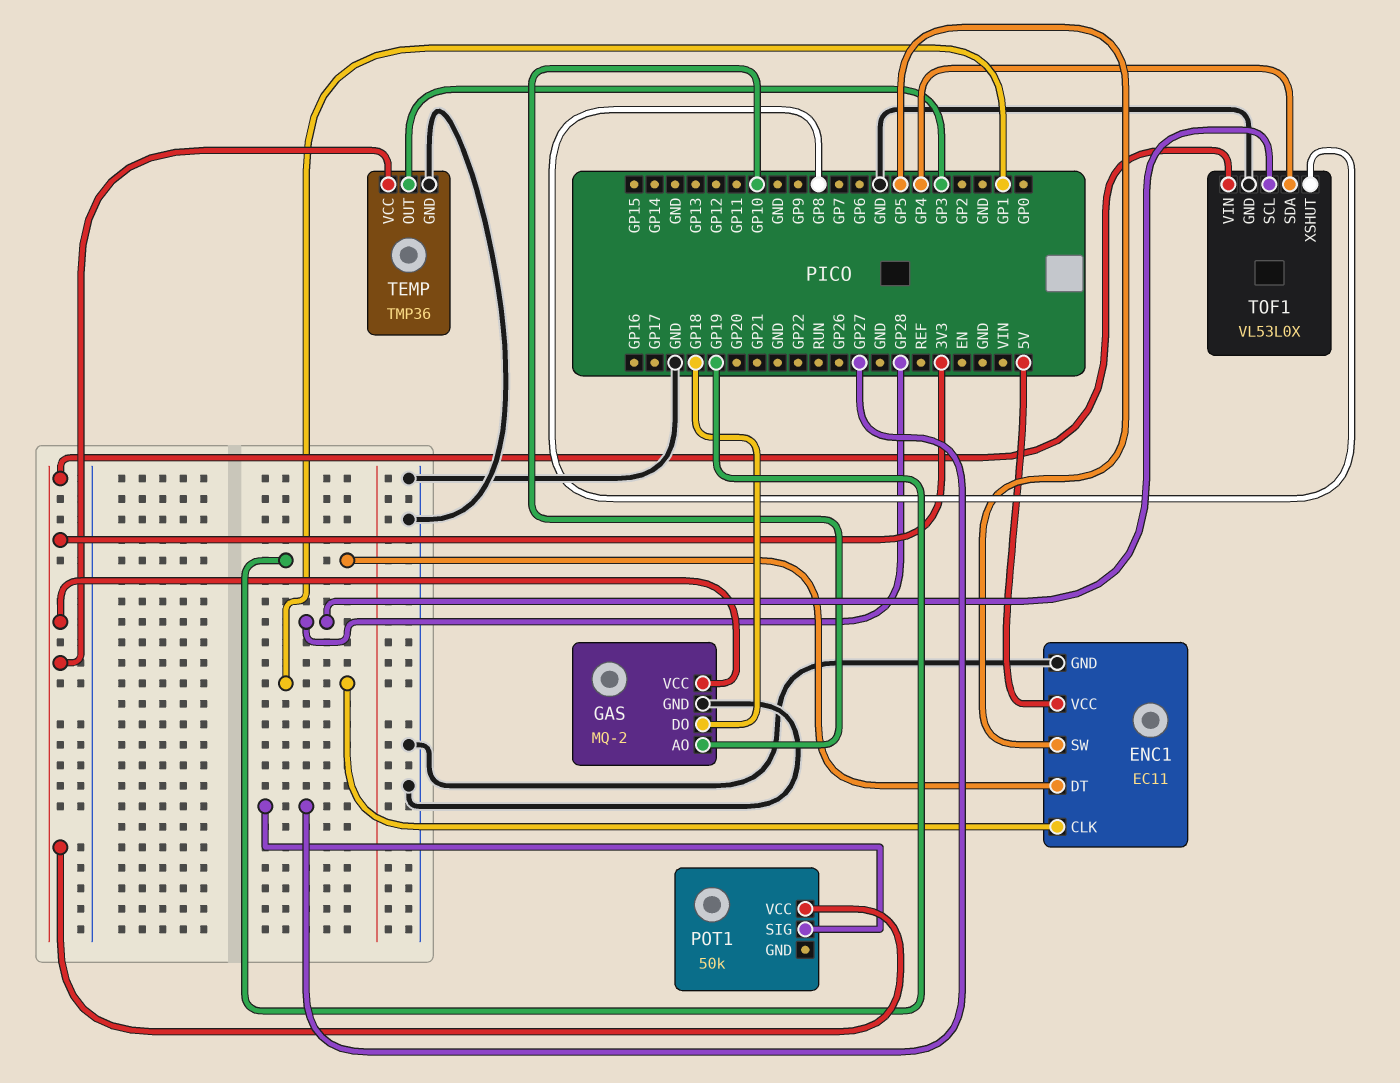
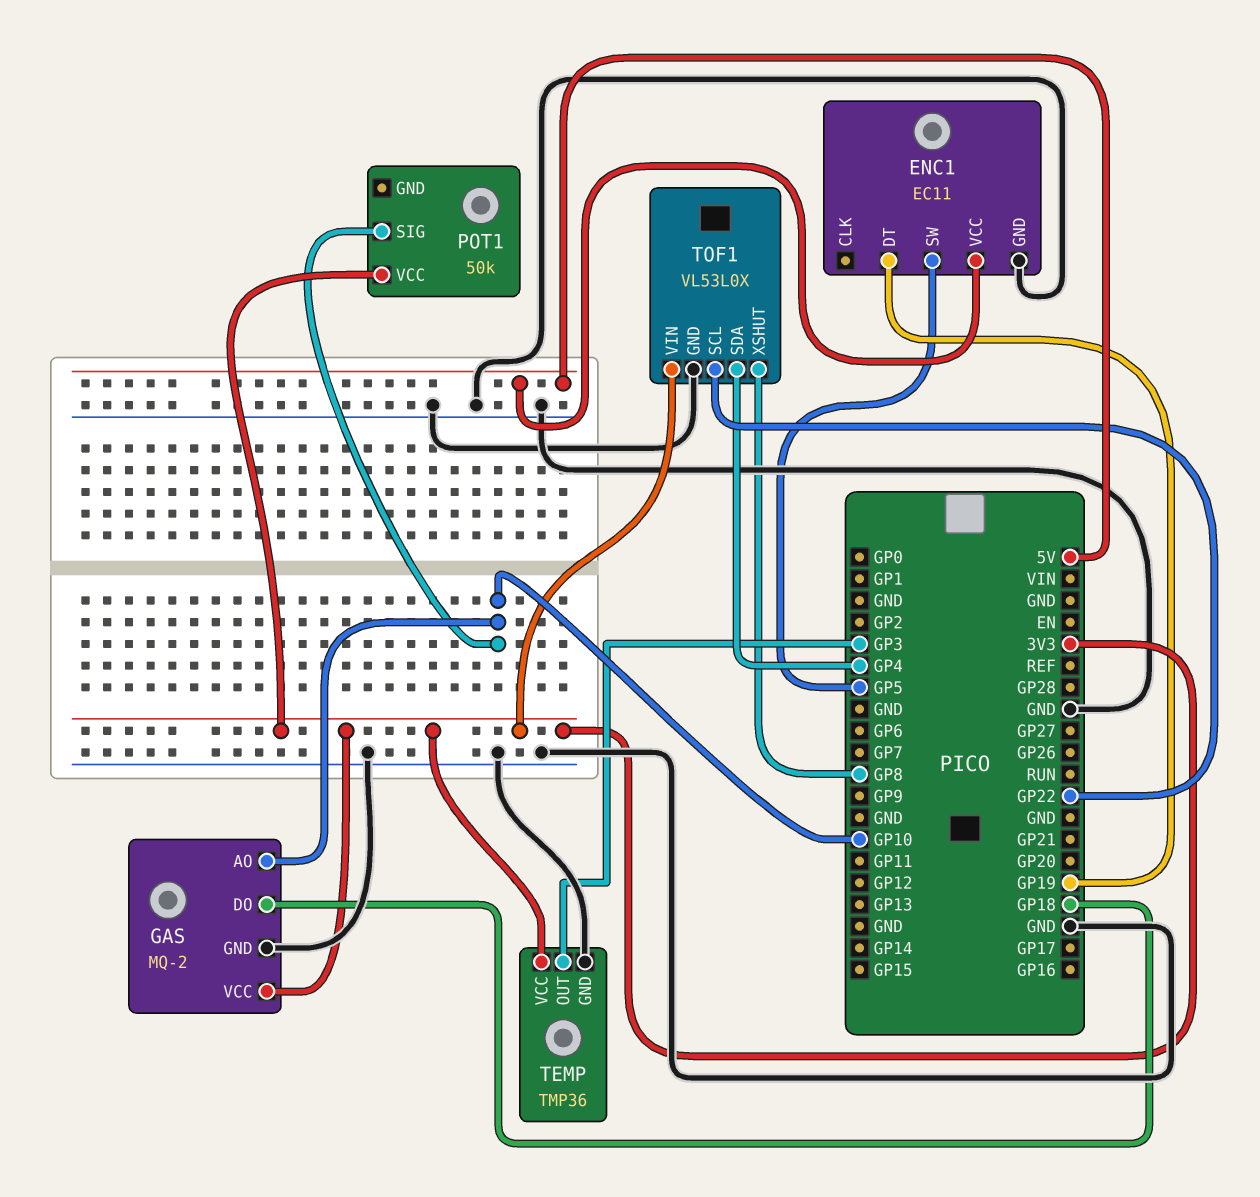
ENC1 pin CLK: GP1 -> none
POT1 pin SIG: GP27 -> GP10
TOF1 pin SCL: GP28 -> GP22

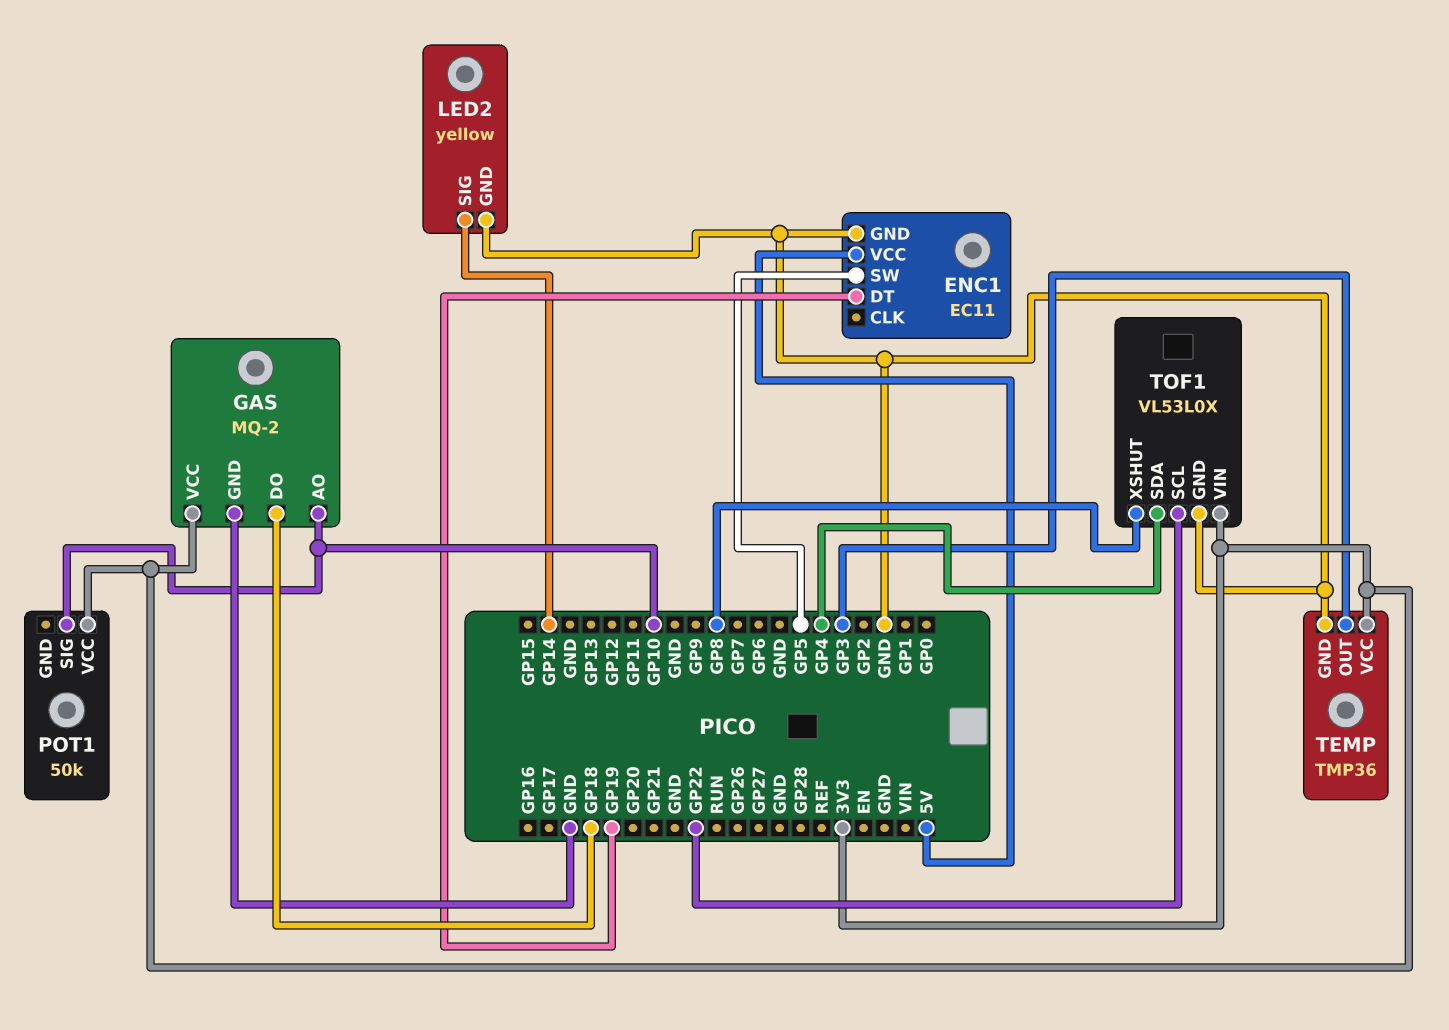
LED2: none -> yellow
LED2 pin GND: none -> GND
LED2 pin SIG: none -> GP14

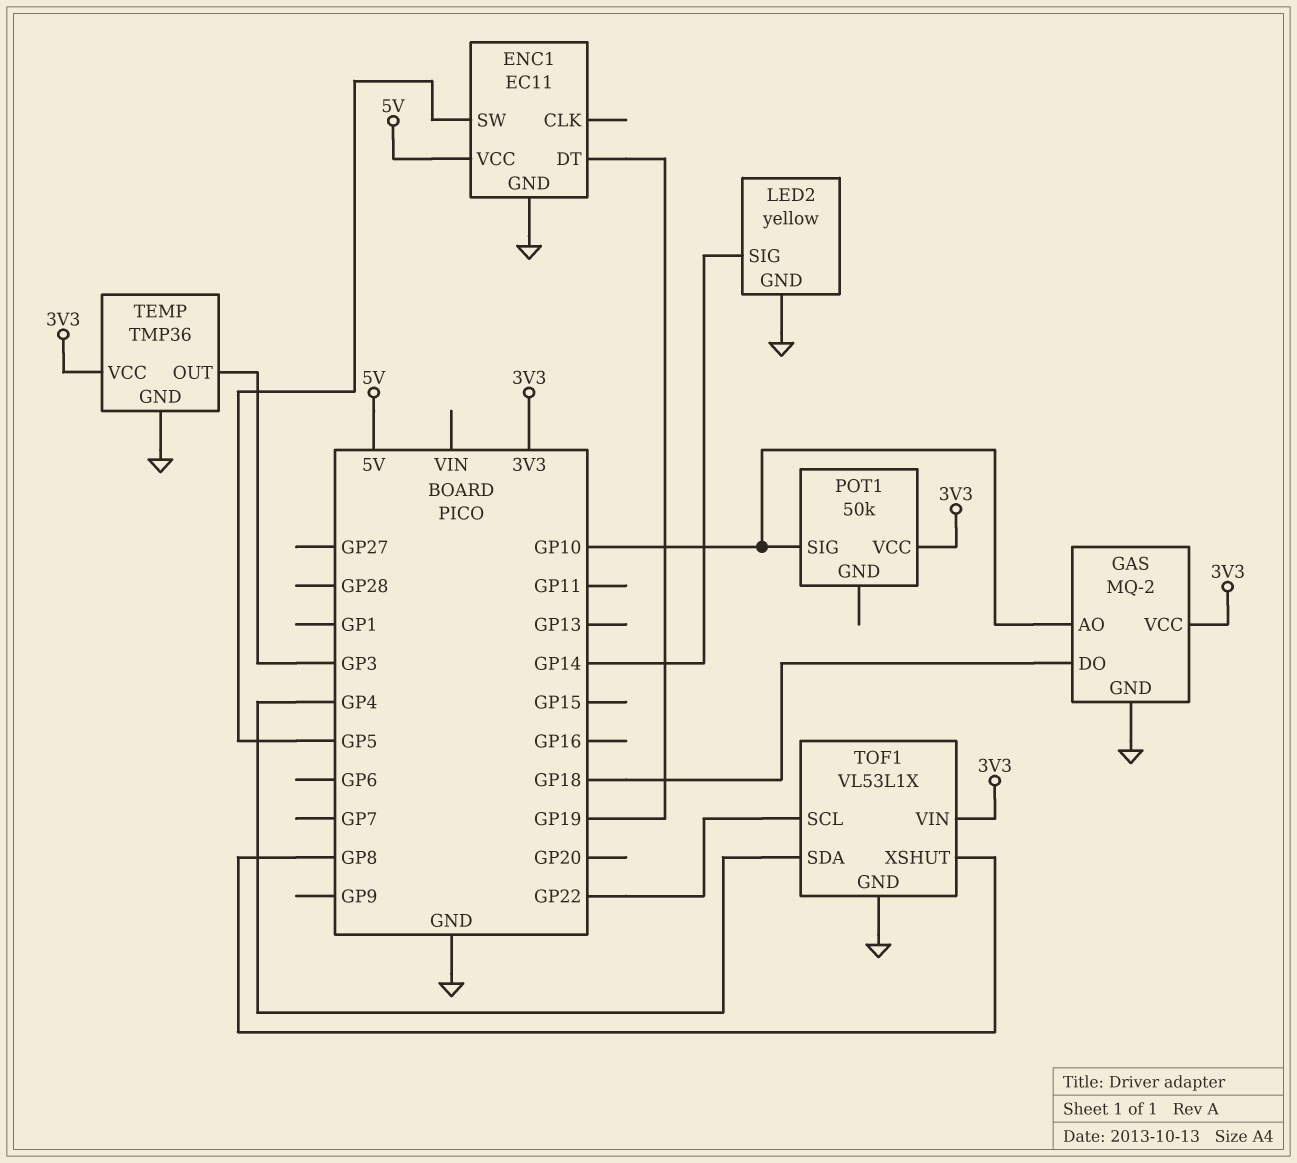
TOF1: VL53L0X -> VL53L1X

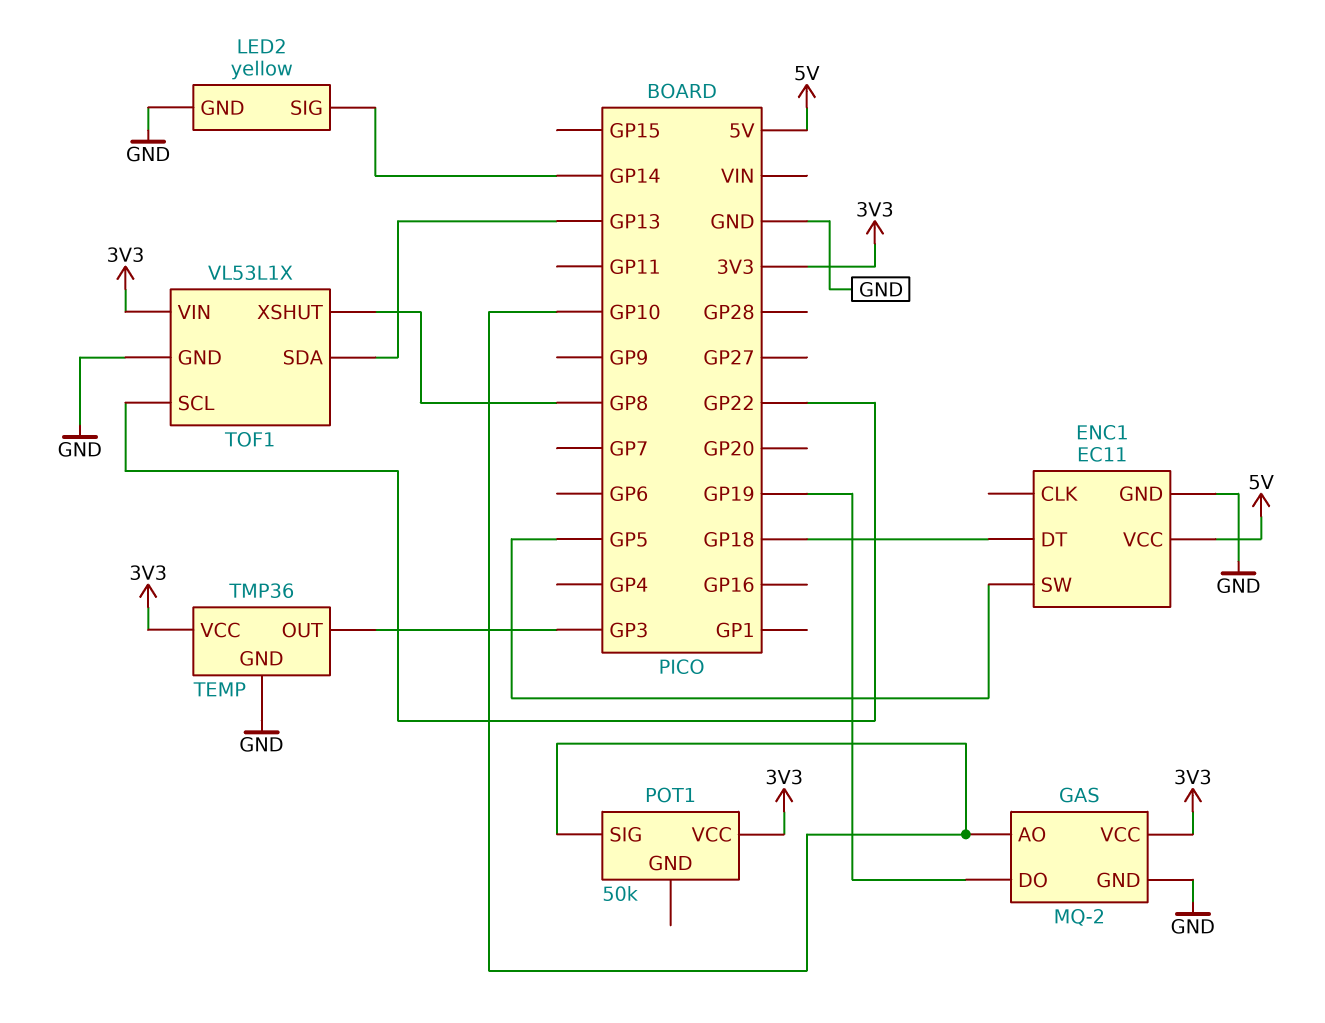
ENC1 pin DT: GP19 -> GP18
GAS pin DO: GP18 -> GP19
TOF1 pin SDA: GP4 -> GP13

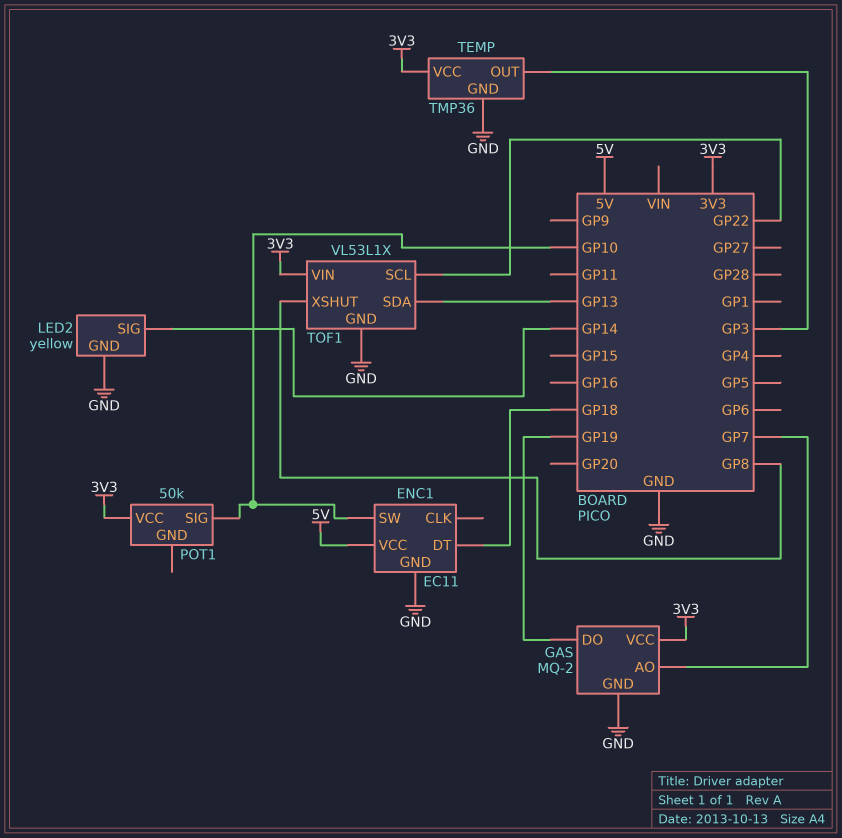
ENC1 pin SW: GP5 -> GP10
GAS pin AO: GP10 -> GP7

